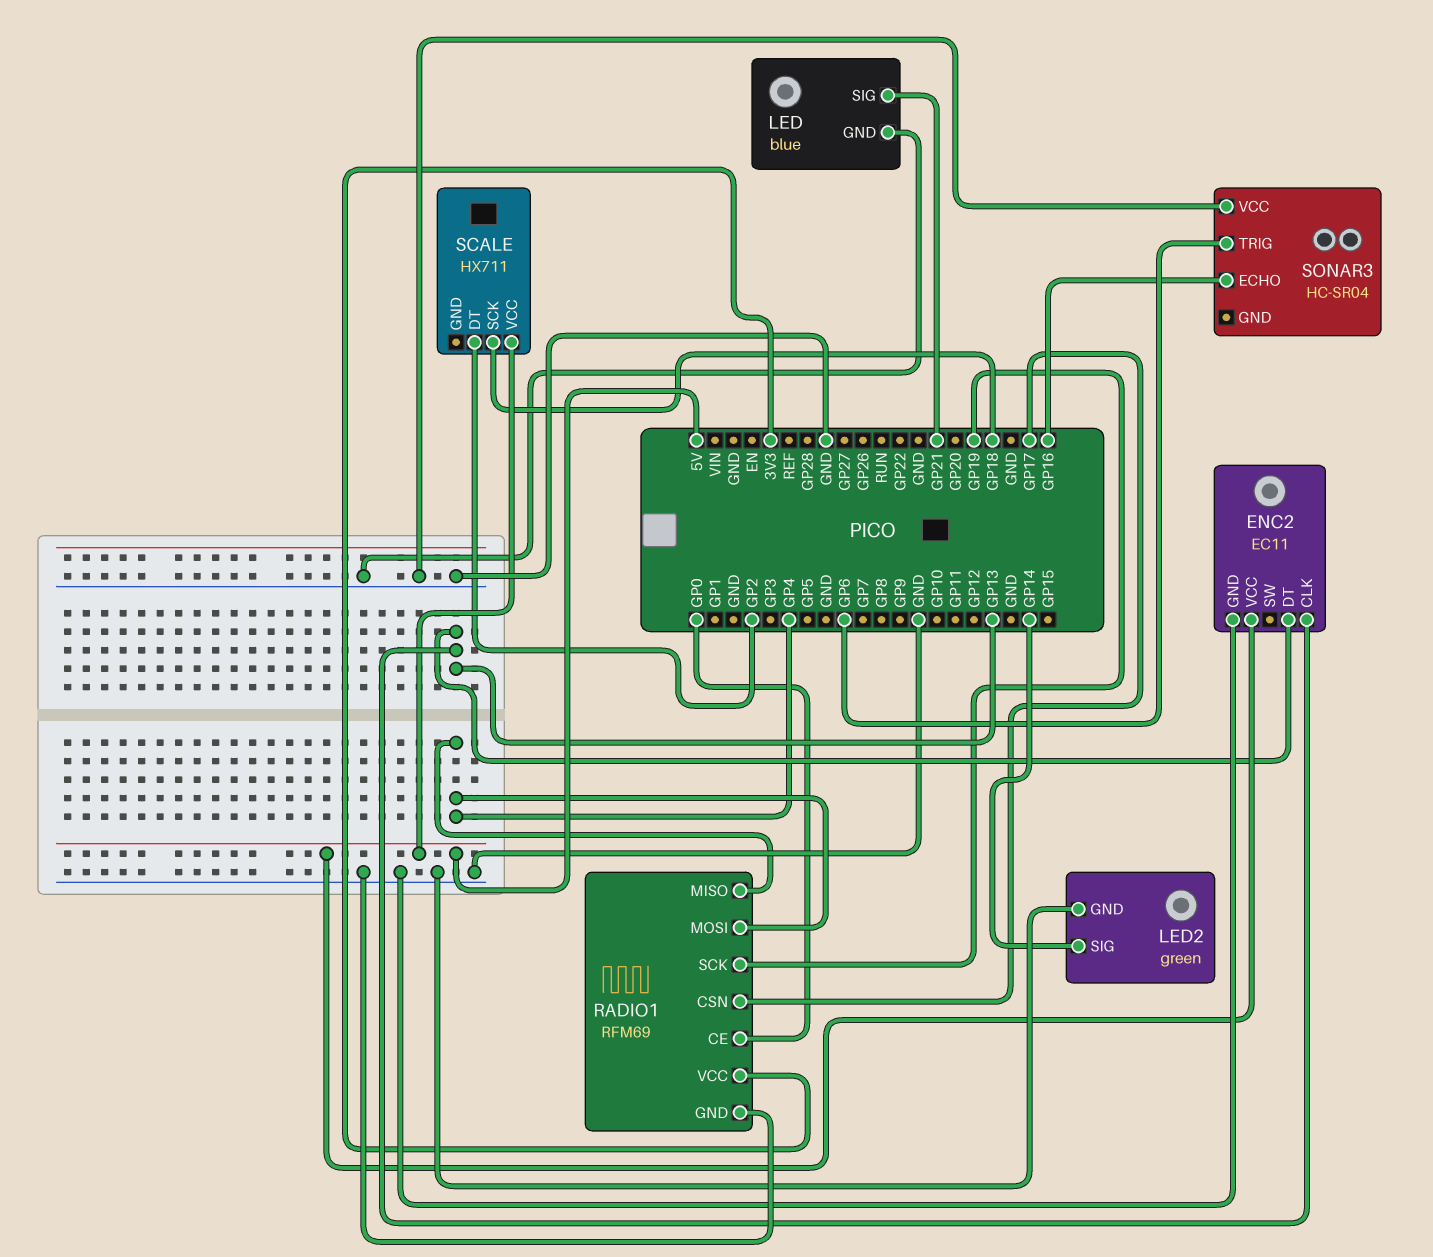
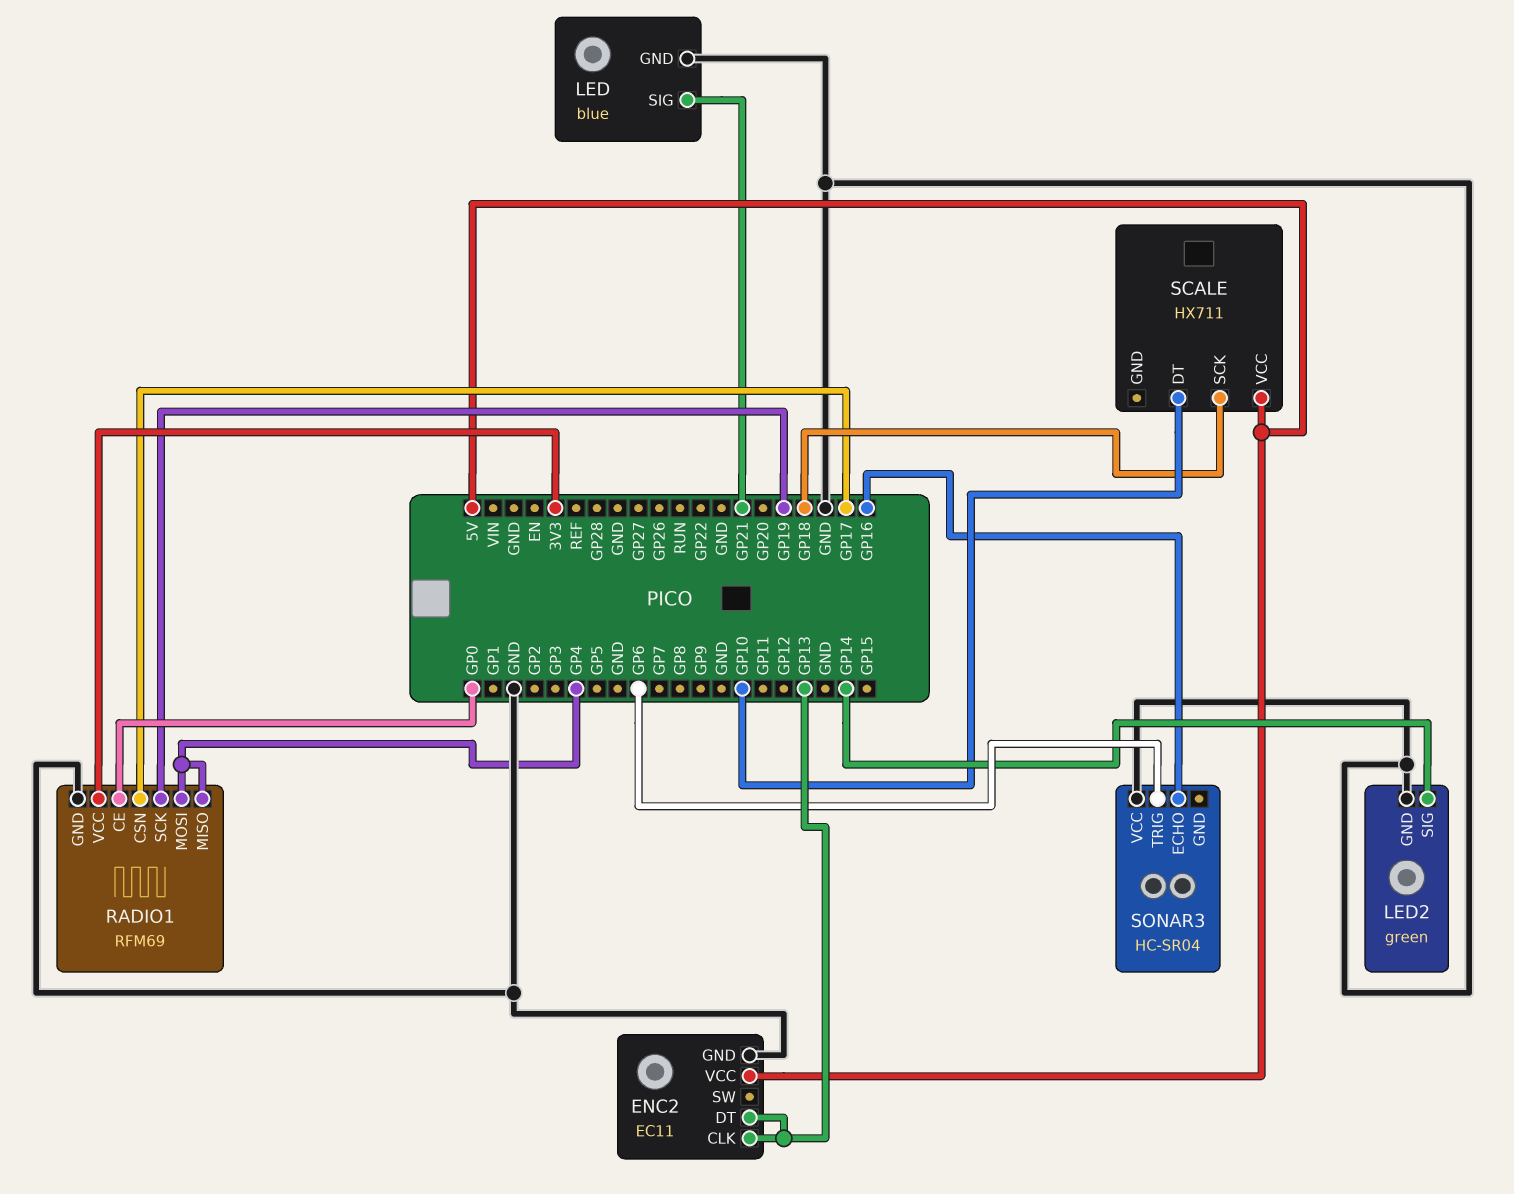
SCALE pin DT: GP2 -> GP10

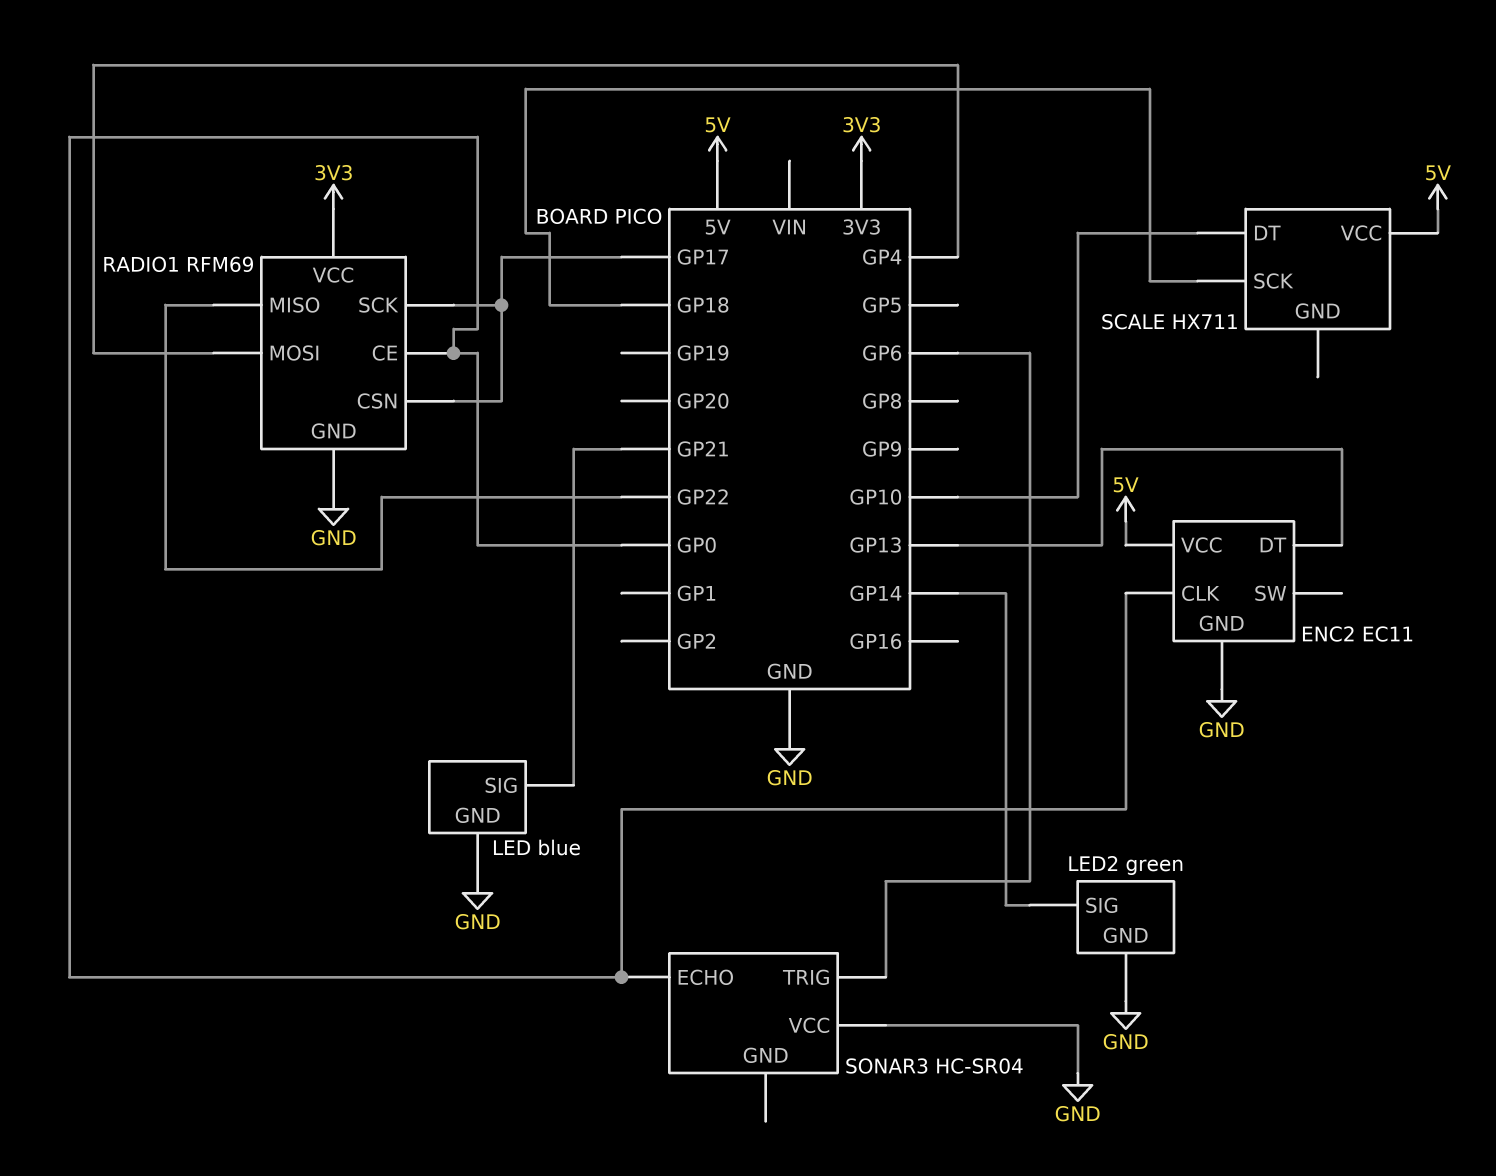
ENC2 pin CLK: GP13 -> GP0
RADIO1 pin MISO: GP4 -> GP22
RADIO1 pin SCK: GP19 -> GP17
SONAR3 pin ECHO: GP16 -> GP0

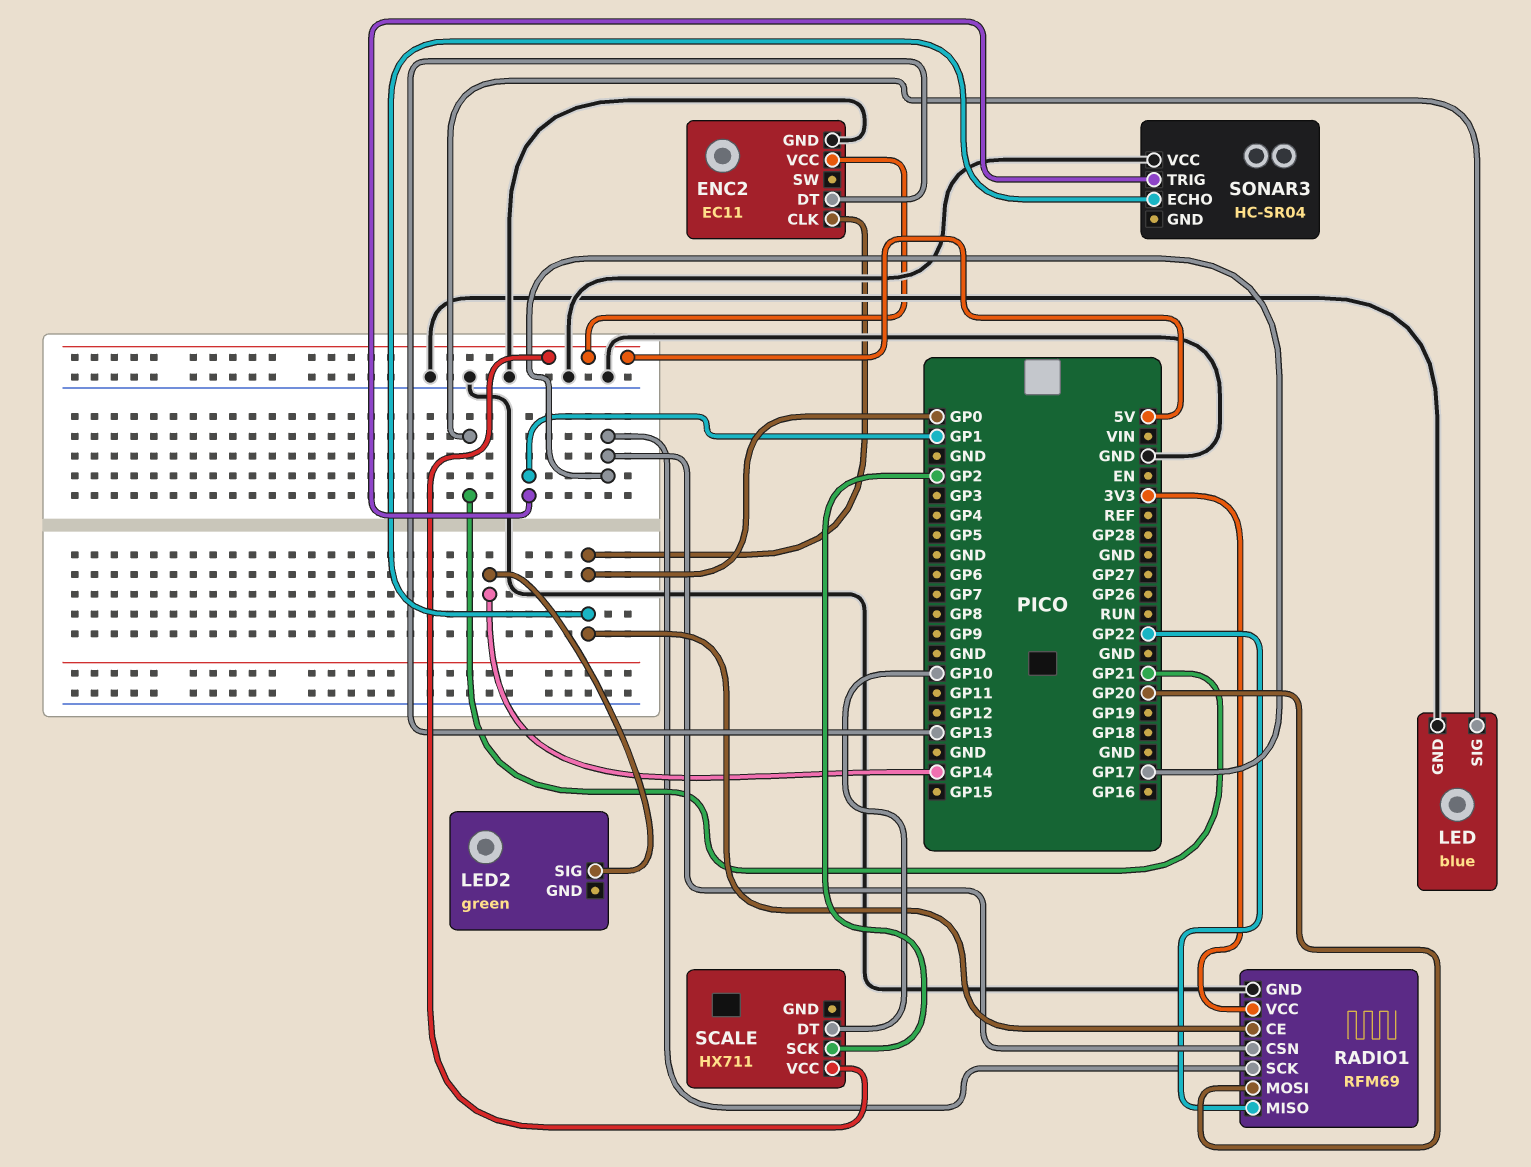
LED2 pin GND: GND -> none
RADIO1 pin MOSI: GP4 -> GP20
SCALE pin SCK: GP18 -> GP2
SONAR3 pin TRIG: GP6 -> GP1

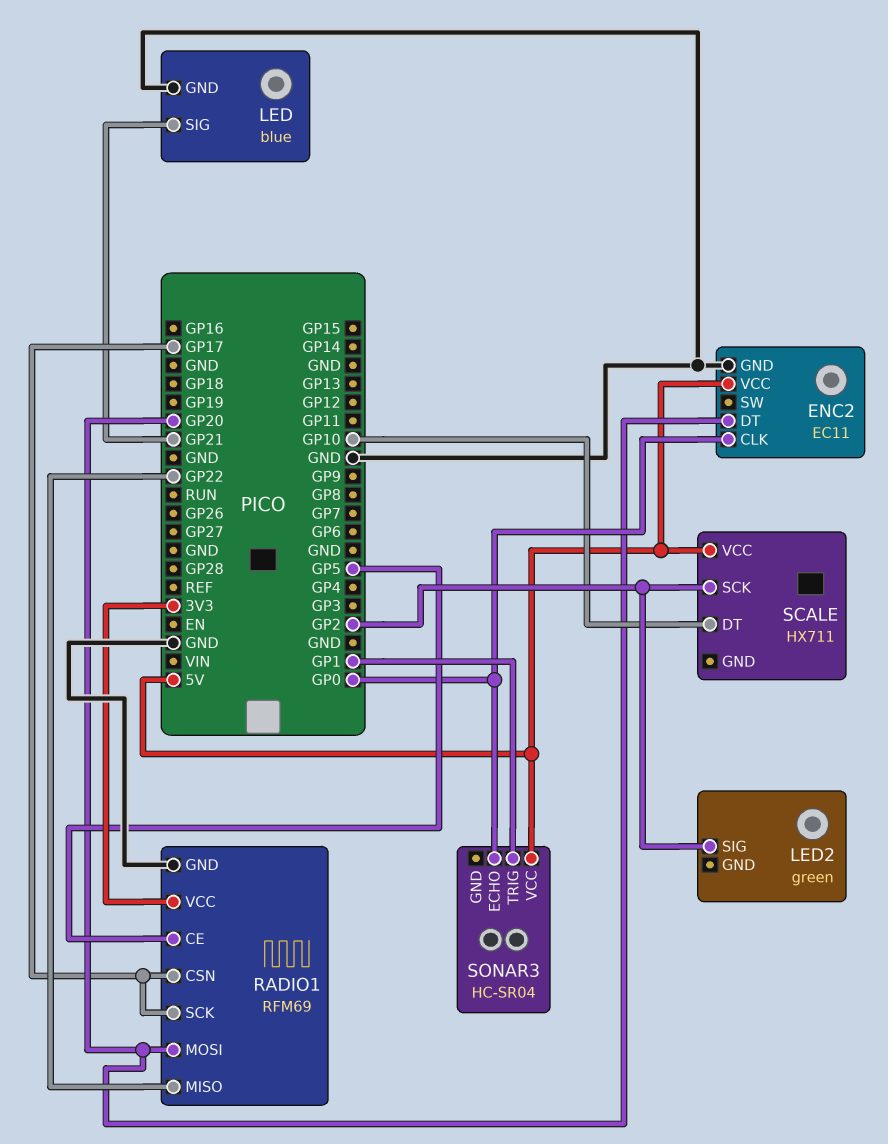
ENC2 pin DT: GP13 -> GP20
LED2 pin SIG: GP14 -> GP2
RADIO1 pin CE: GP0 -> GP5
SONAR3 pin VCC: GND -> 5V

